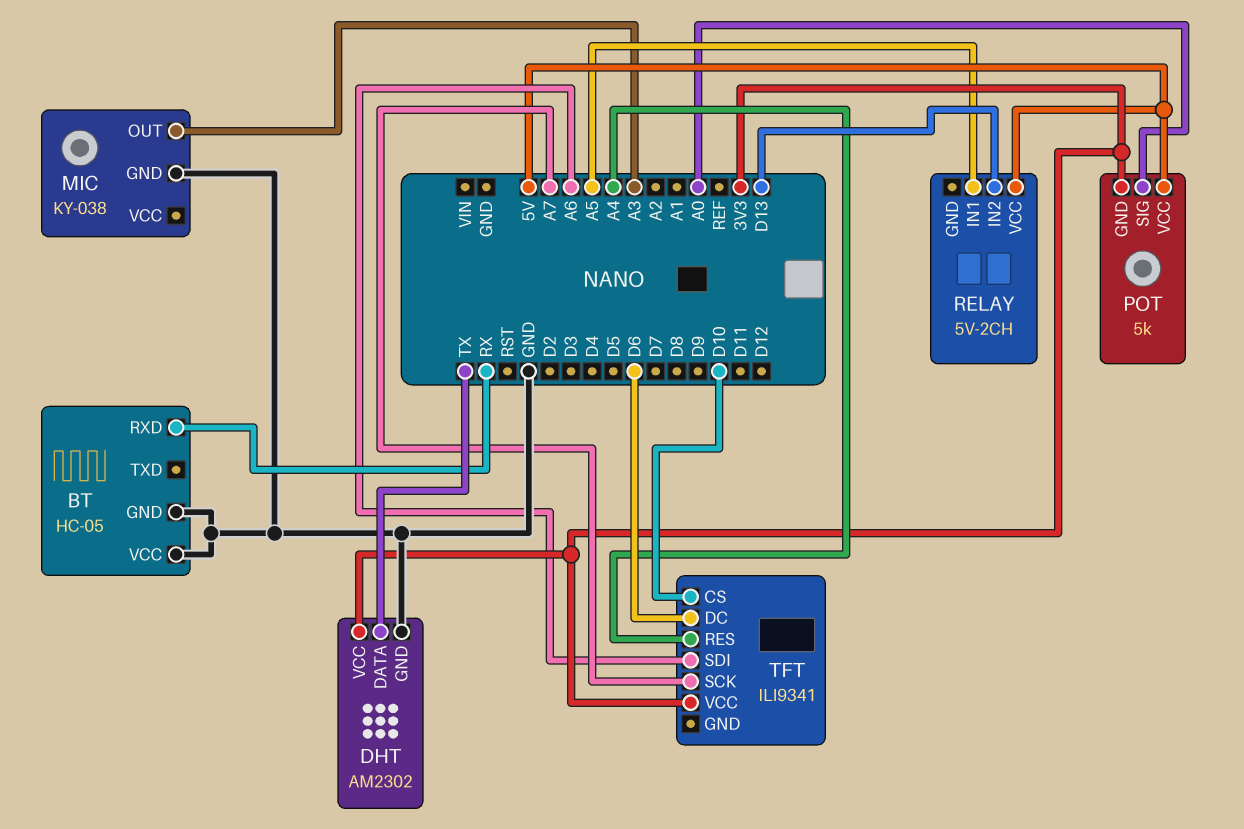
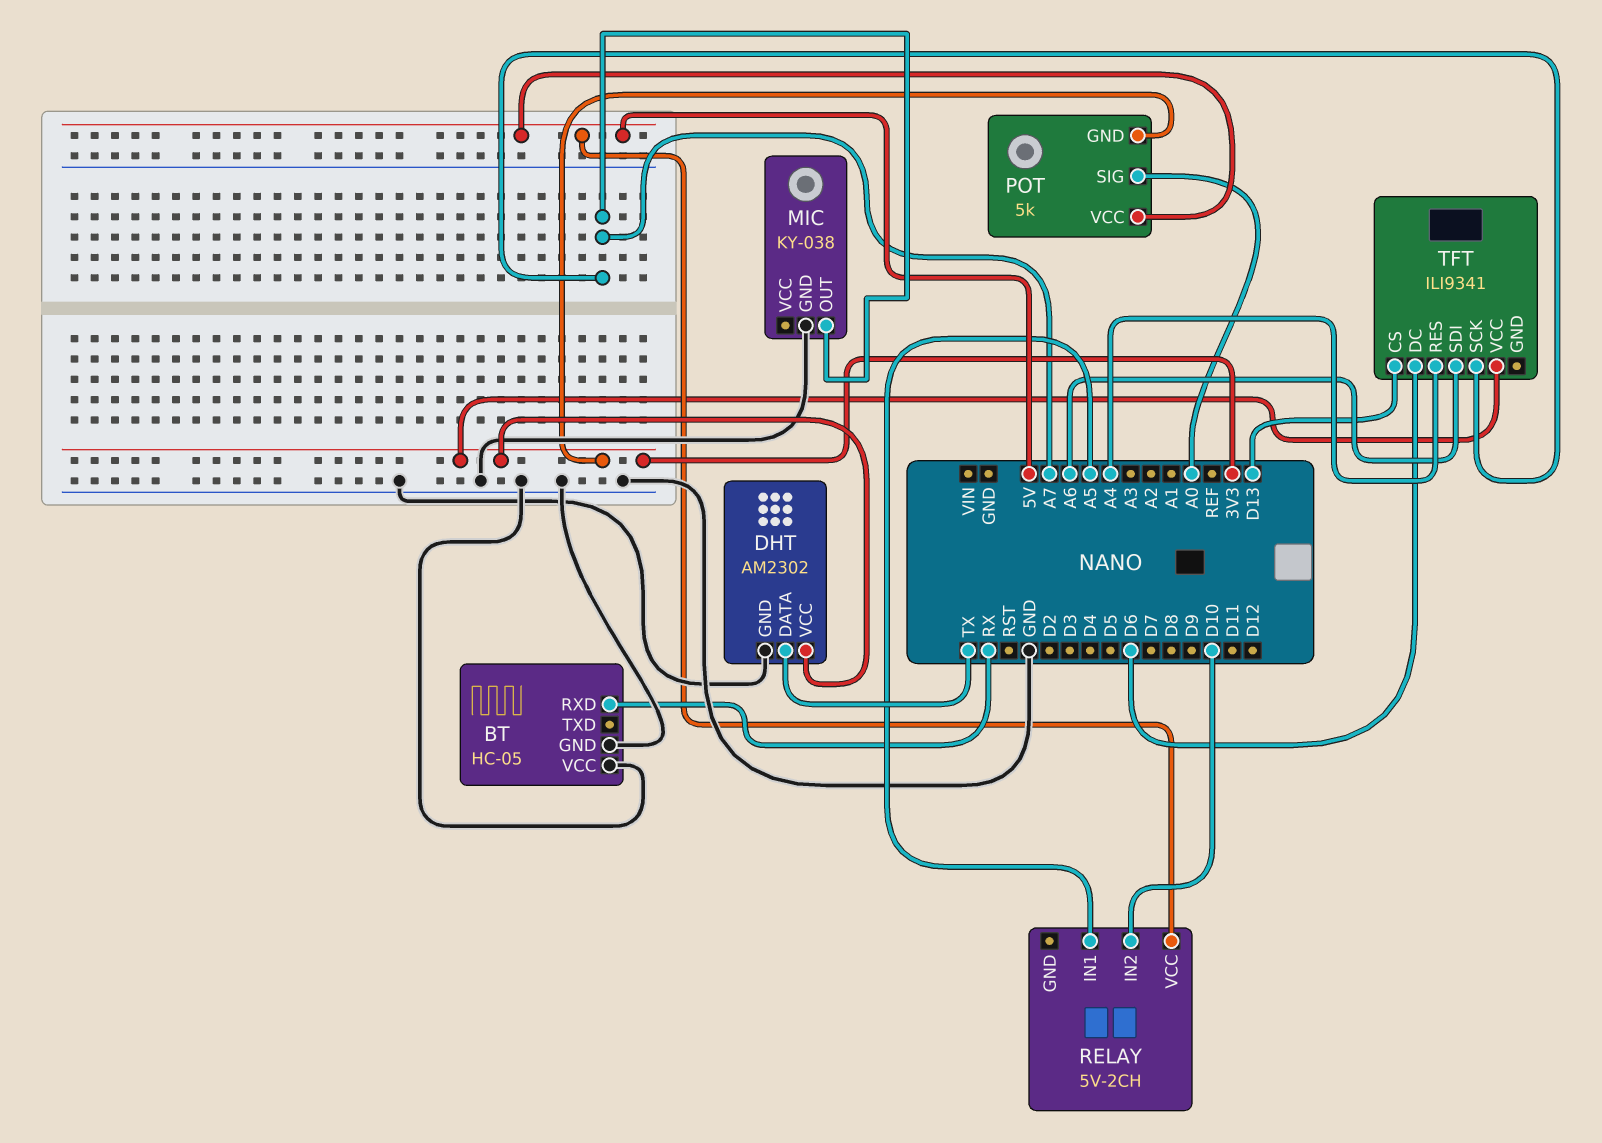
MIC pin OUT: A3 -> A7
RELAY pin IN2: D13 -> D10
TFT pin CS: D10 -> D13

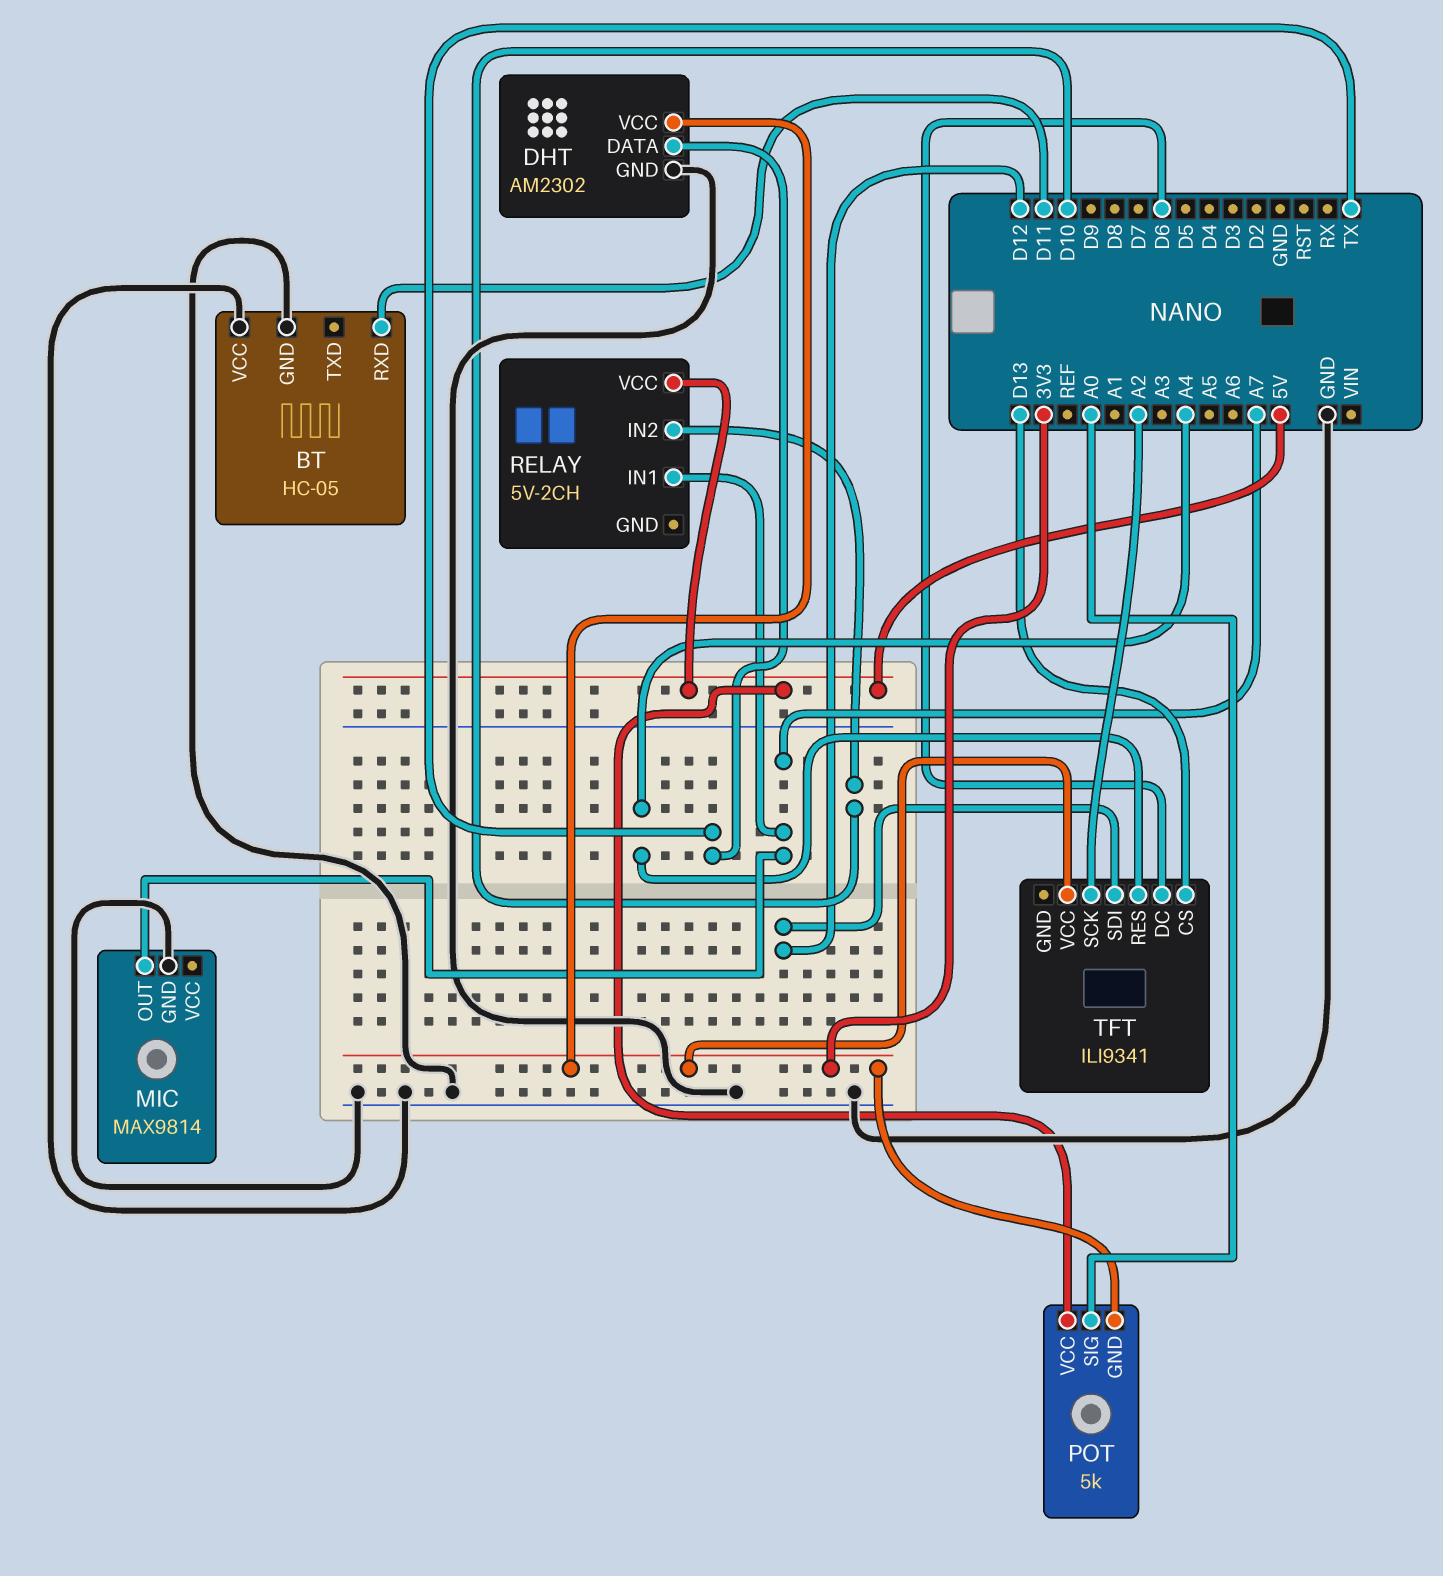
BT pin RXD: RX -> D11
MIC: KY-038 -> MAX9814
RELAY pin IN1: A5 -> A7
TFT pin SCK: A7 -> A2
TFT pin SDI: A6 -> D12

